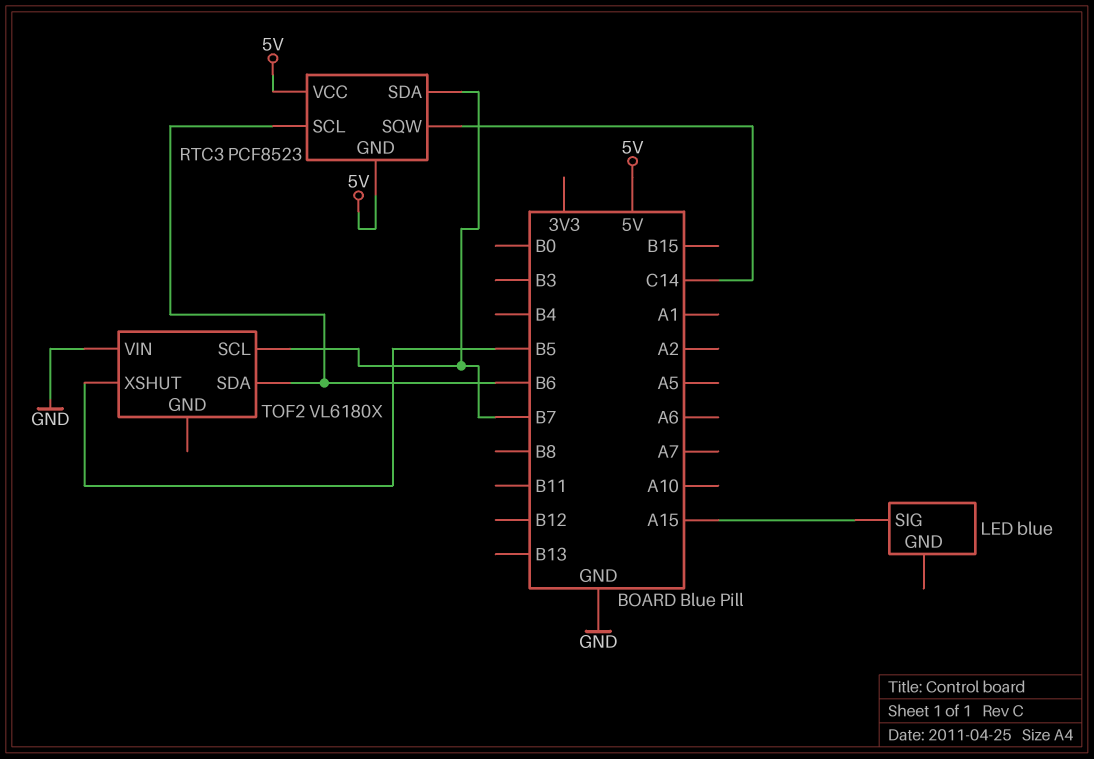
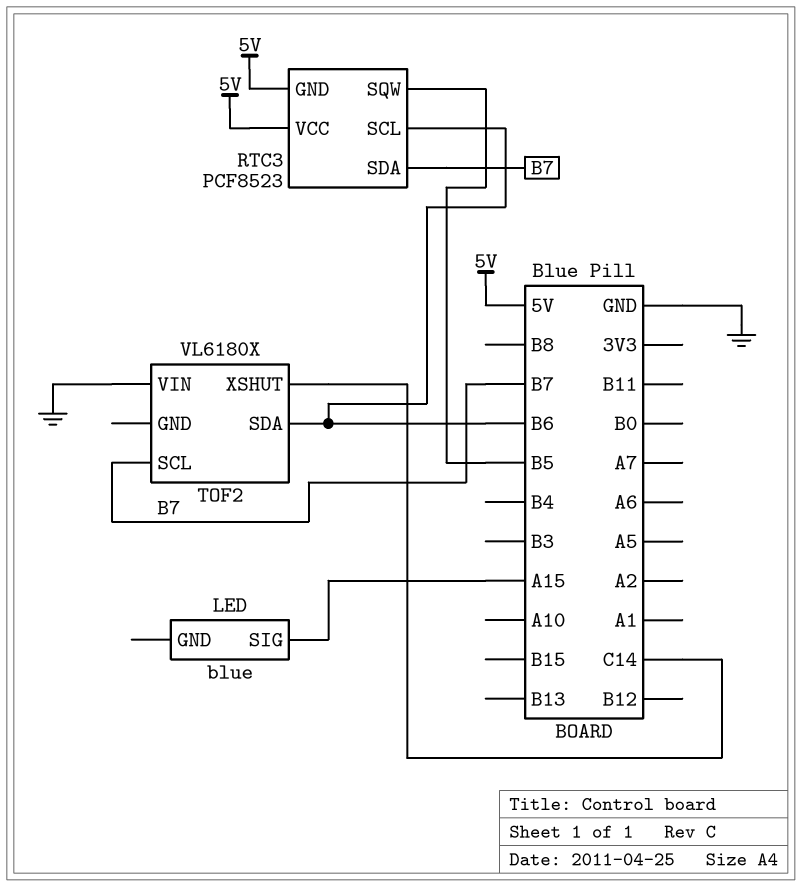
RTC3 pin SQW: C14 -> B5
TOF2 pin XSHUT: B5 -> C14

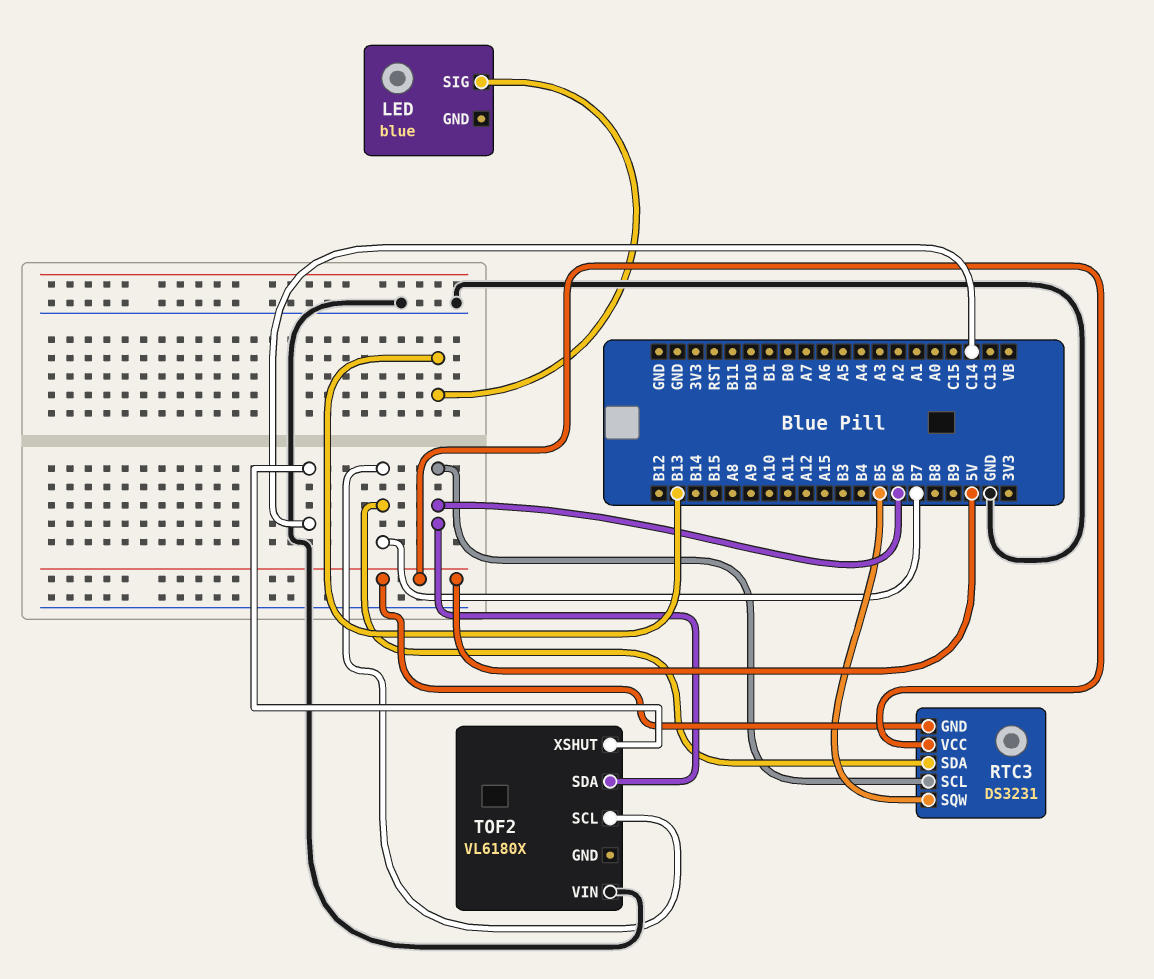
LED pin SIG: A15 -> B13
RTC3: PCF8523 -> DS3231

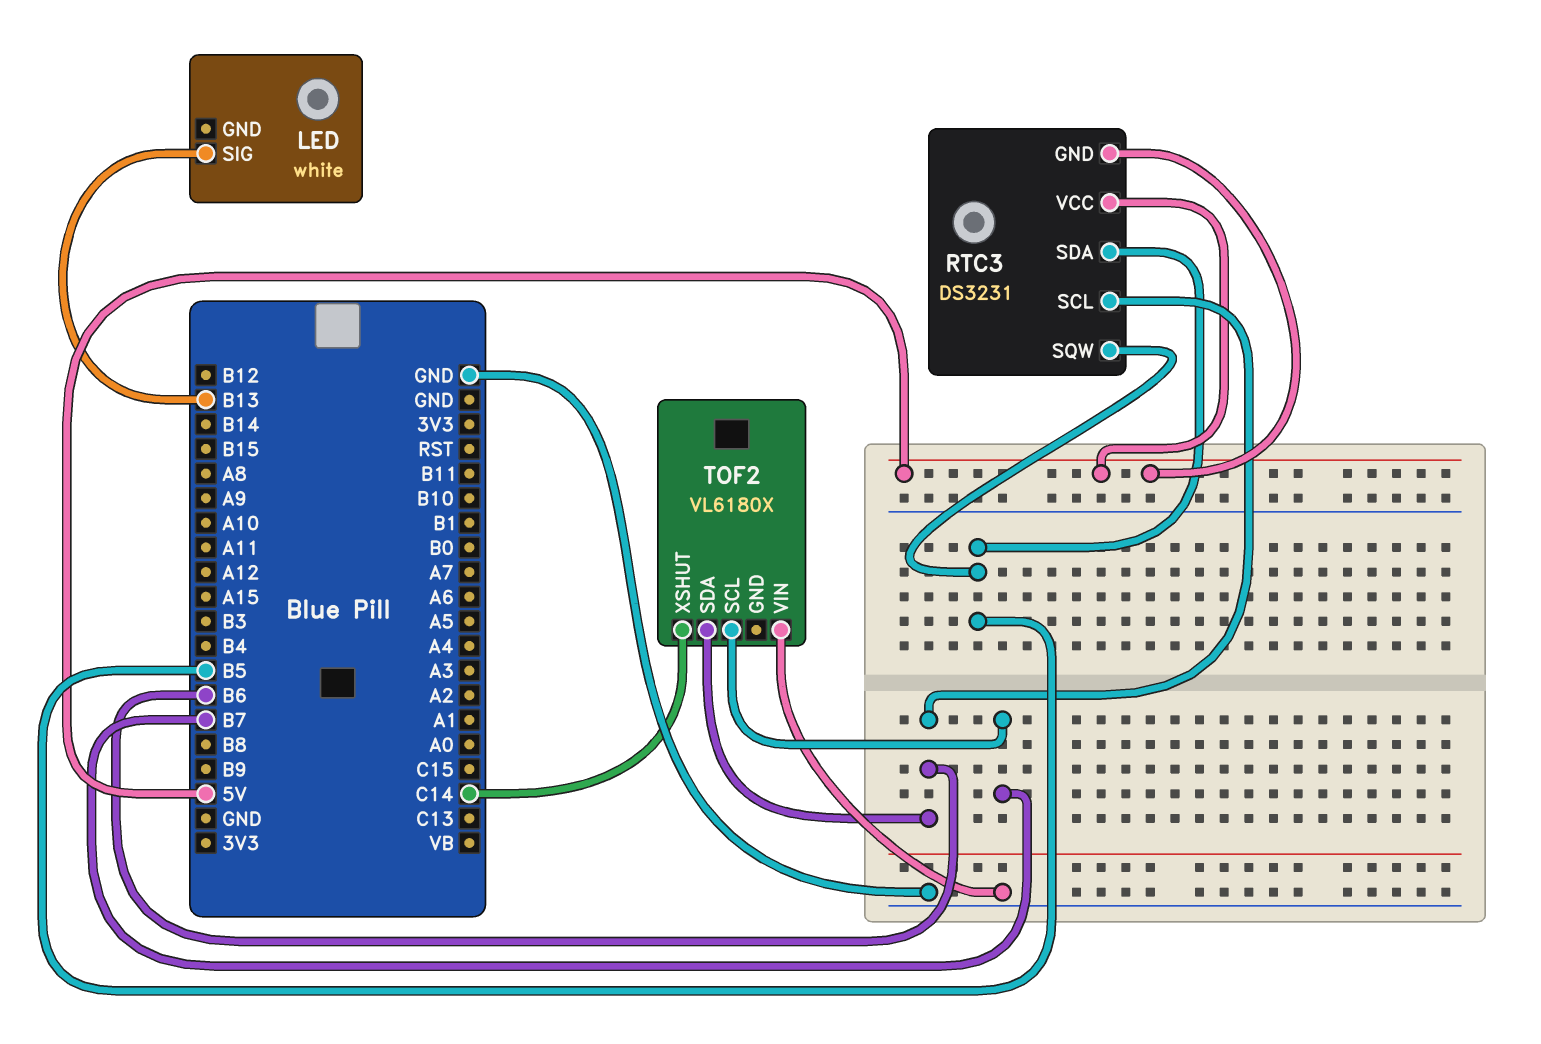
LED: blue -> white
RTC3 pin SDA: B7 -> B5

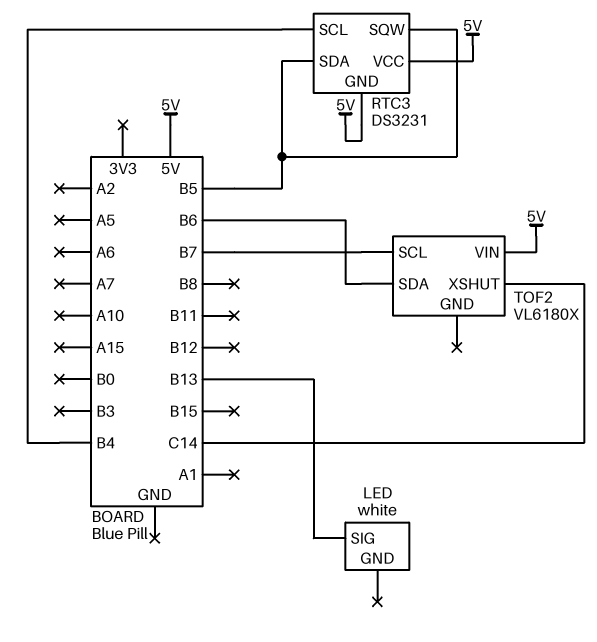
RTC3 pin SCL: B6 -> B4
TOF2 pin VIN: GND -> 5V

